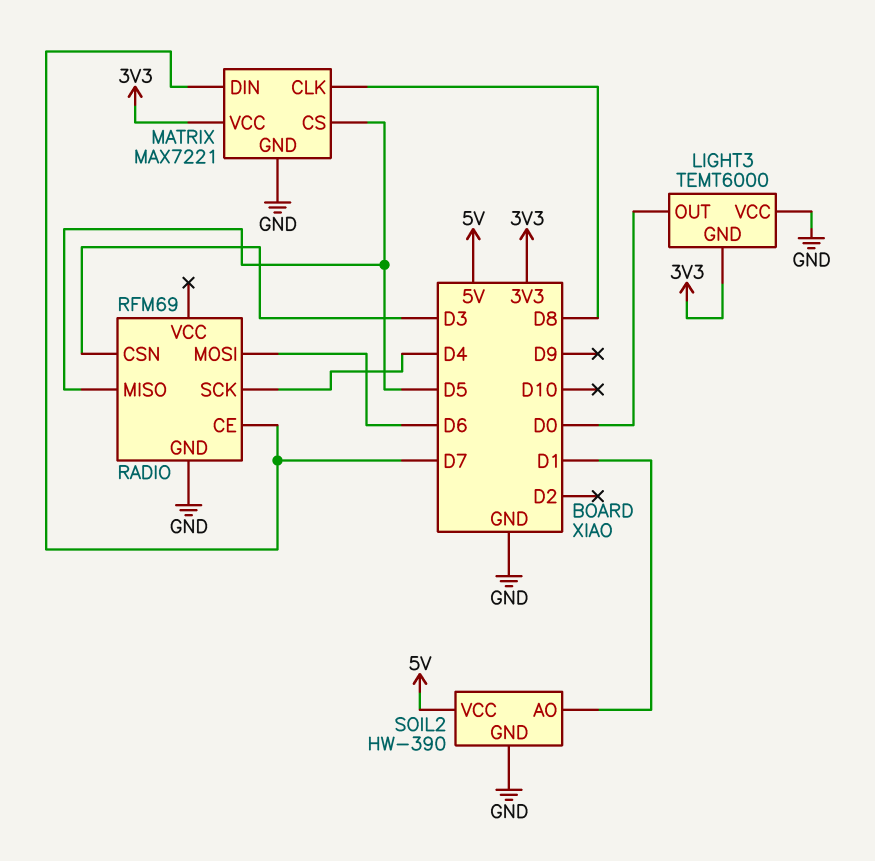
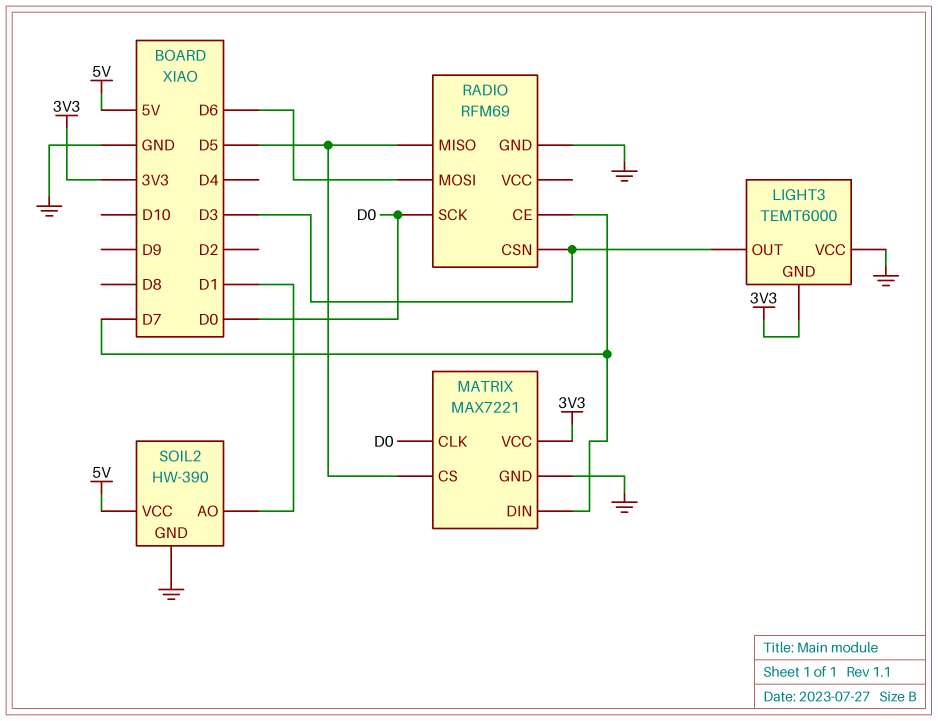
LIGHT3 pin OUT: D0 -> D3
MATRIX pin CLK: D8 -> D0
RADIO pin SCK: D4 -> D0

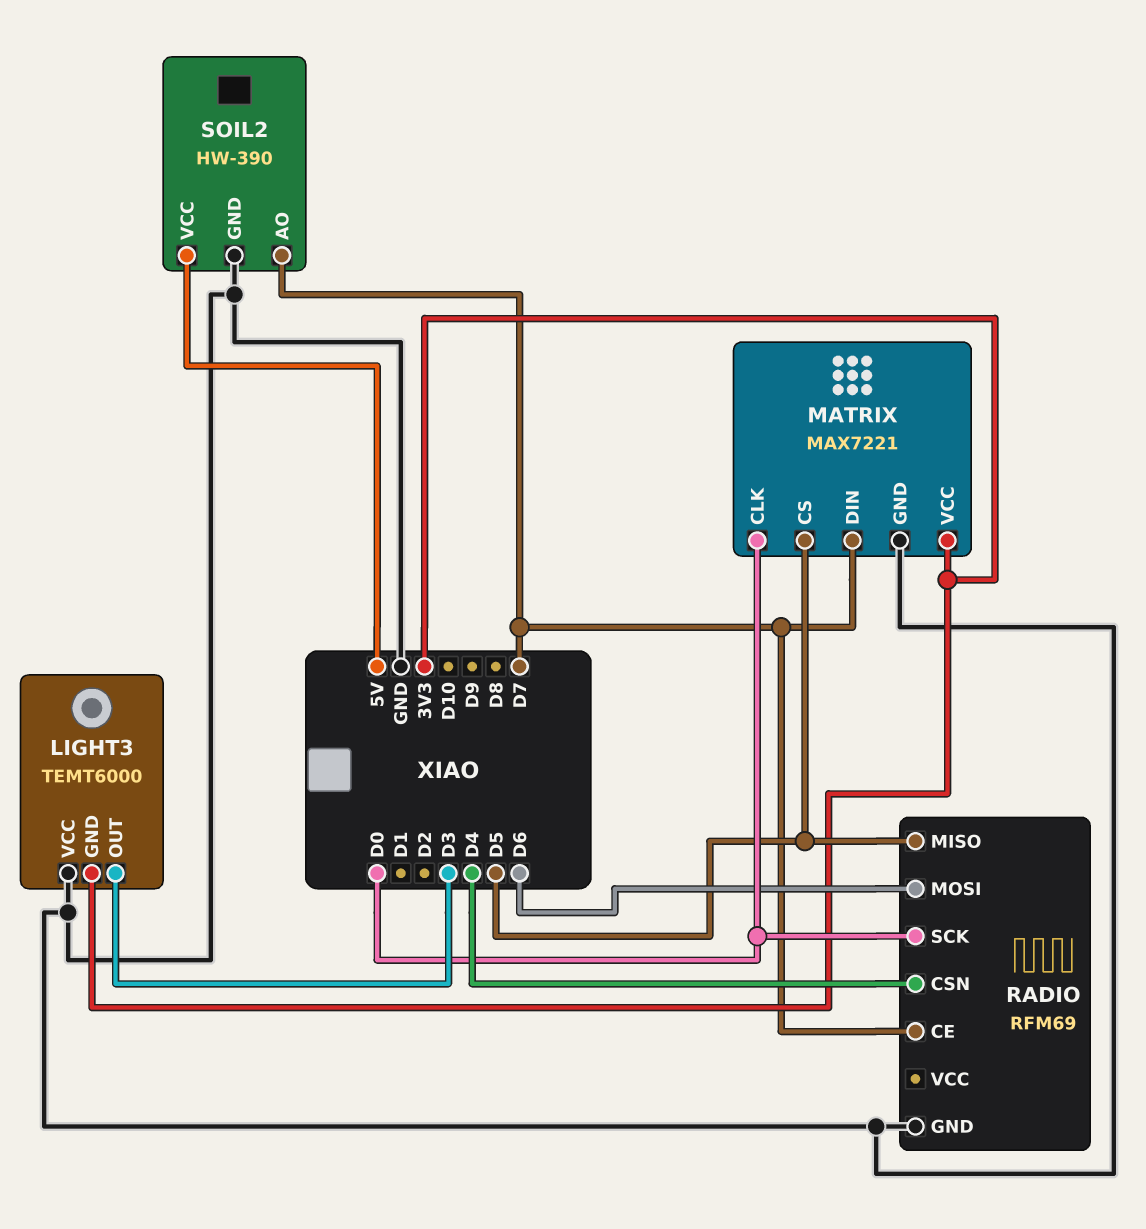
RADIO pin CSN: D3 -> D4
SOIL2 pin AO: D1 -> D7

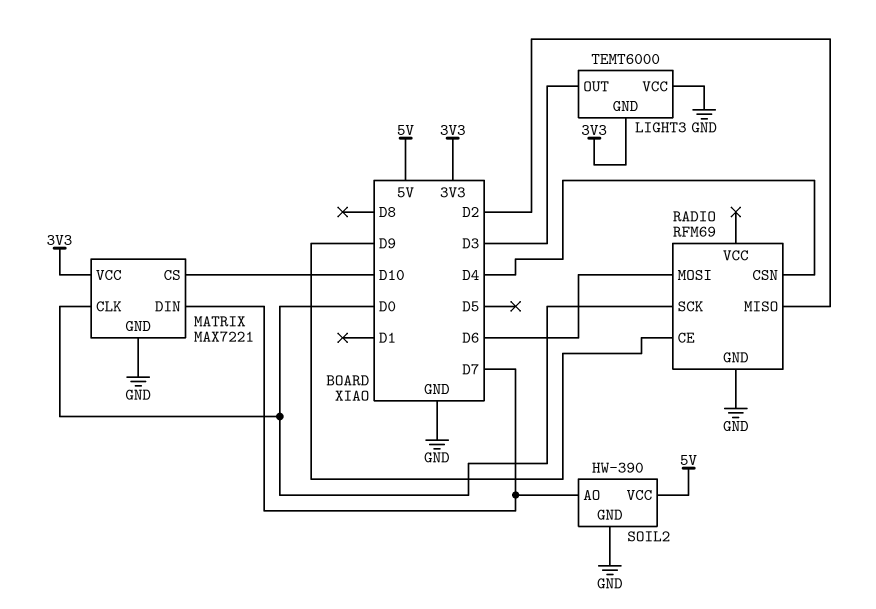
MATRIX pin CS: D5 -> D10
RADIO pin CE: D7 -> D9
RADIO pin MISO: D5 -> D2

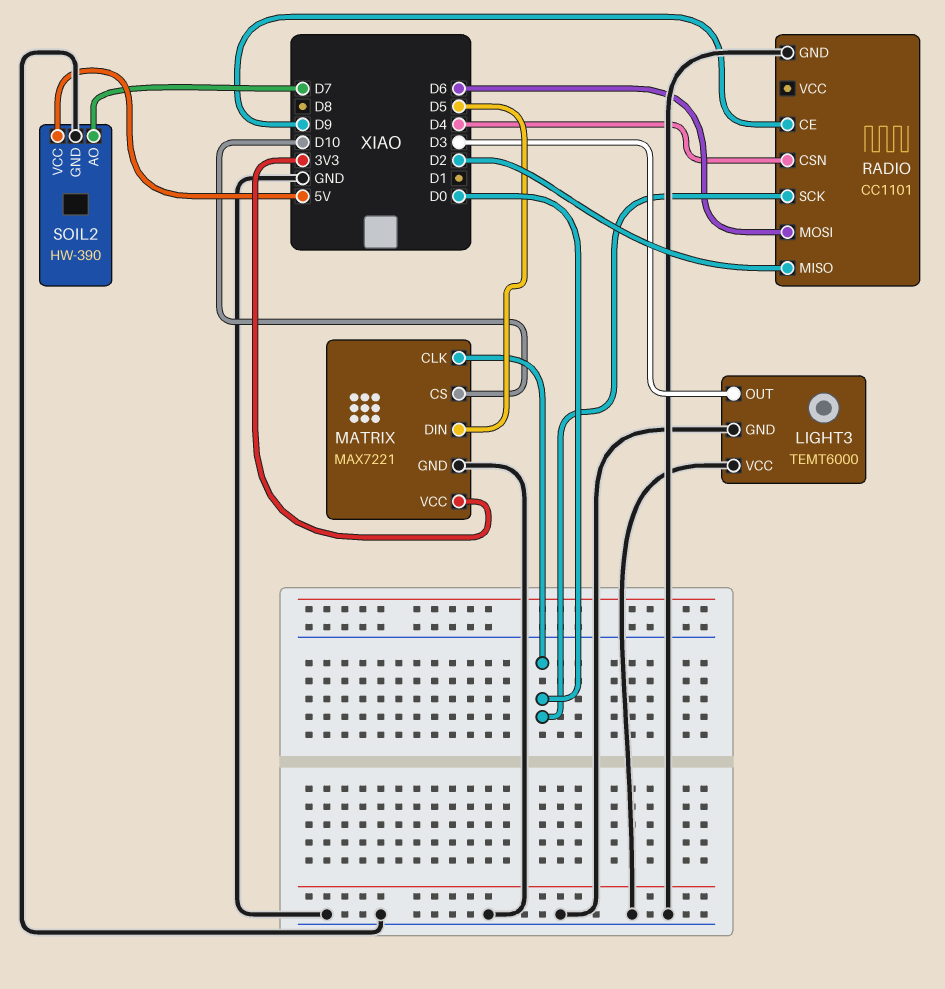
LIGHT3 pin GND: 3V3 -> GND
MATRIX pin DIN: D7 -> D5
RADIO: RFM69 -> CC1101

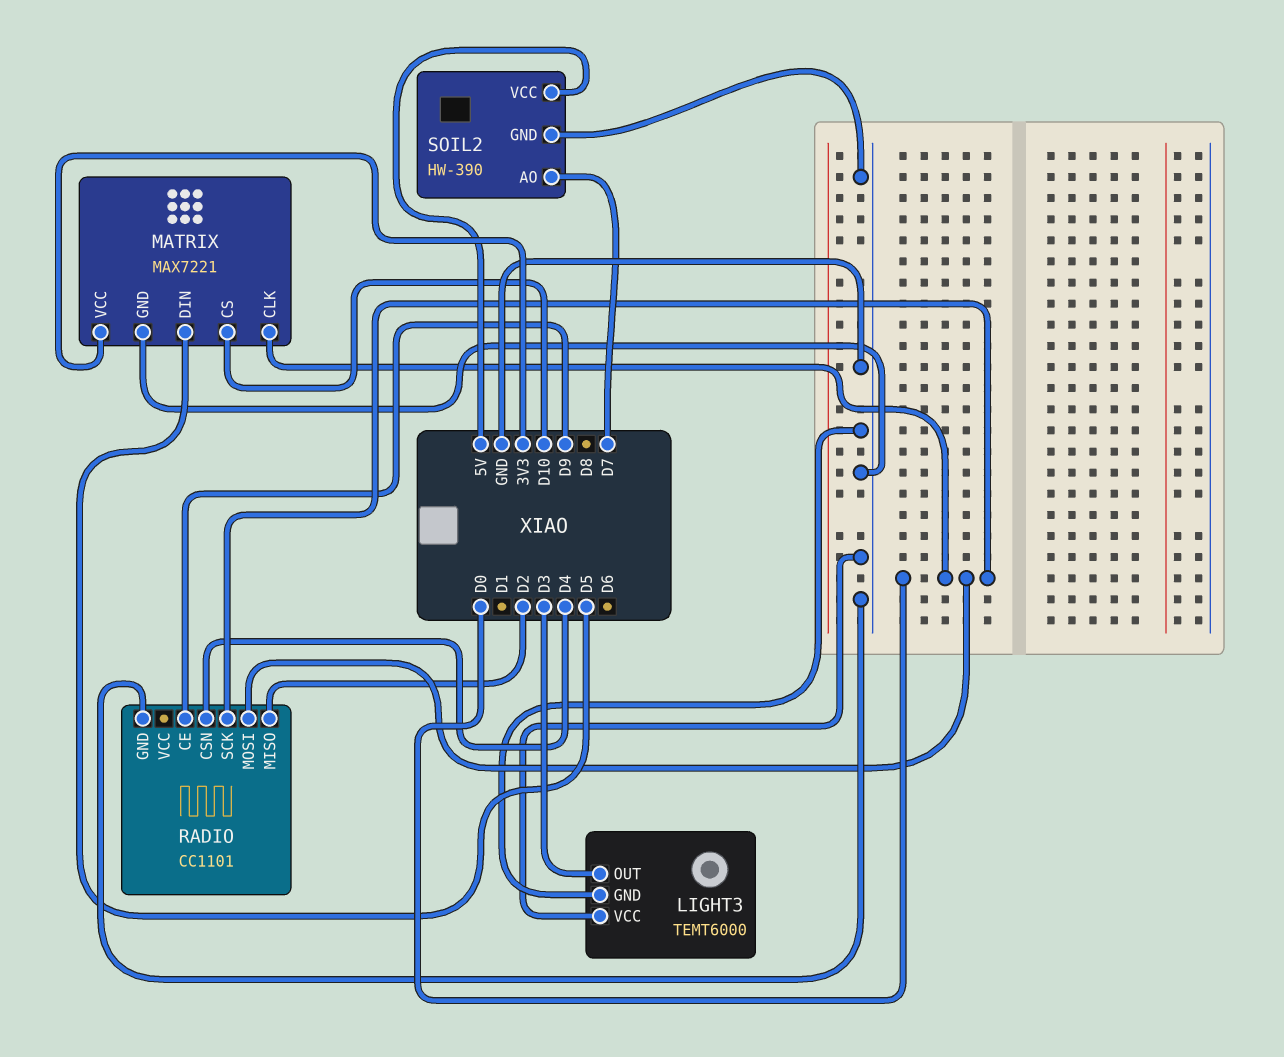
RADIO pin MOSI: D6 -> D0

